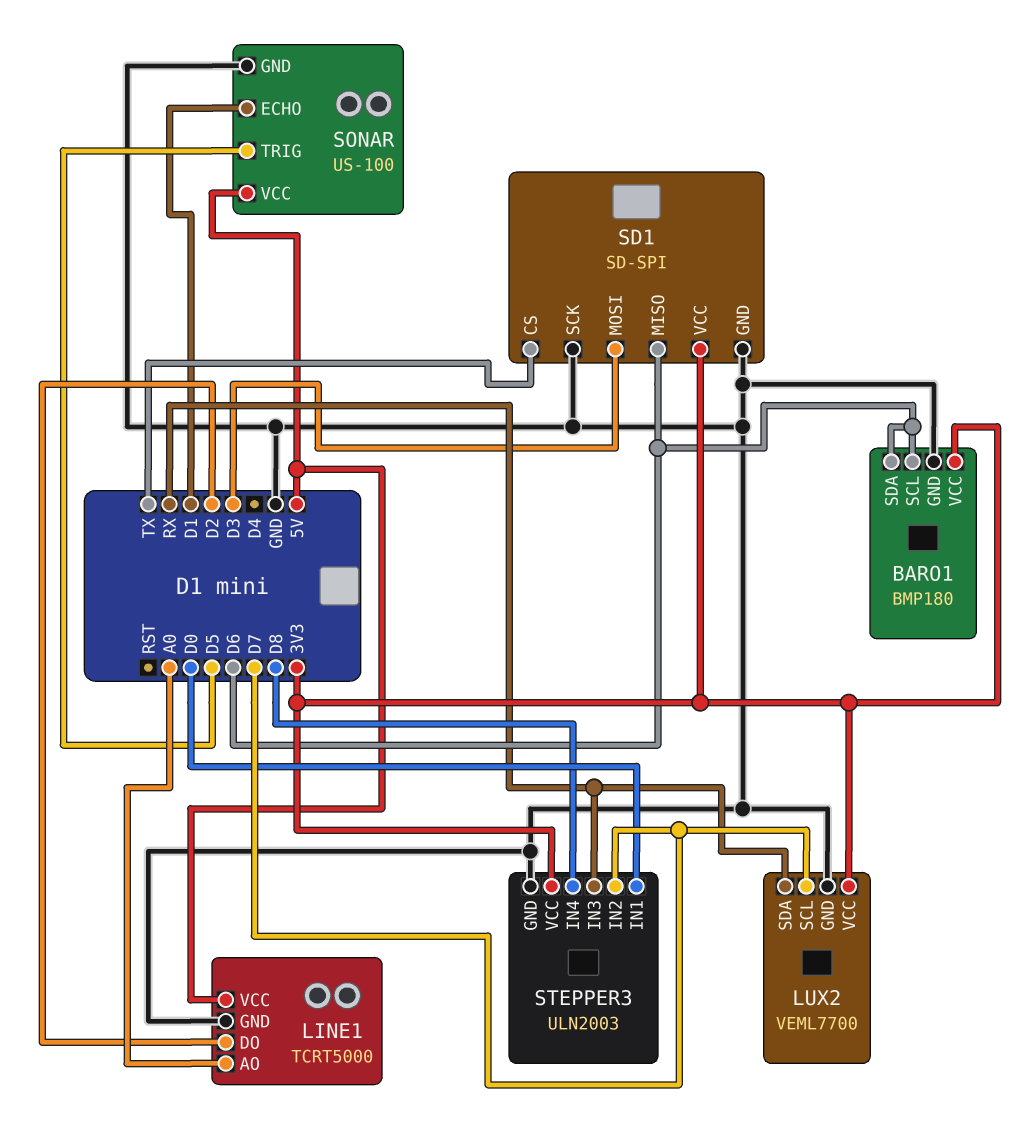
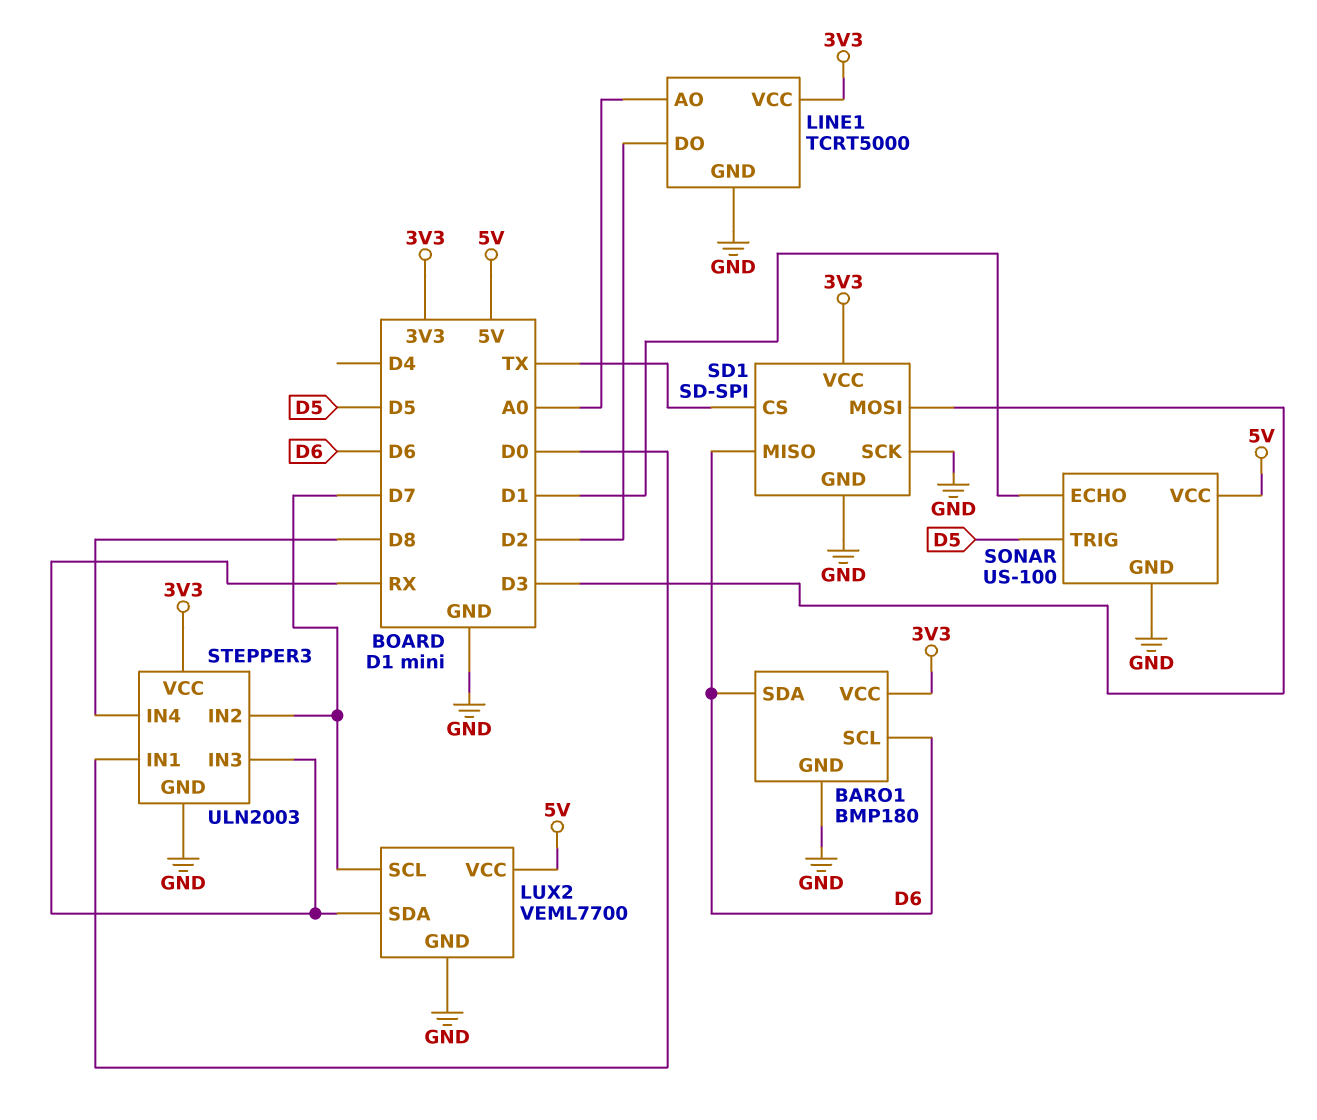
LINE1 pin VCC: 5V -> 3V3
LUX2 pin VCC: 3V3 -> 5V

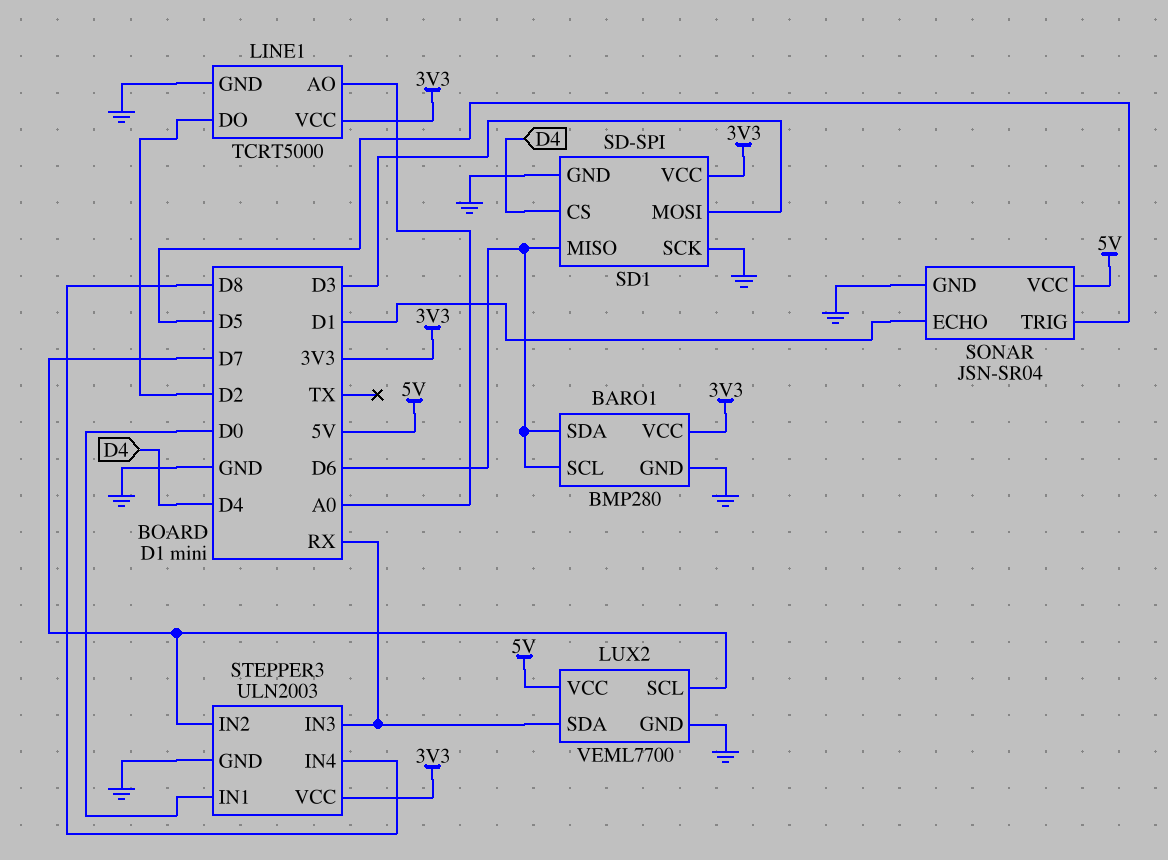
BARO1: BMP180 -> BMP280
SD1 pin CS: TX -> D4
SONAR: US-100 -> JSN-SR04

